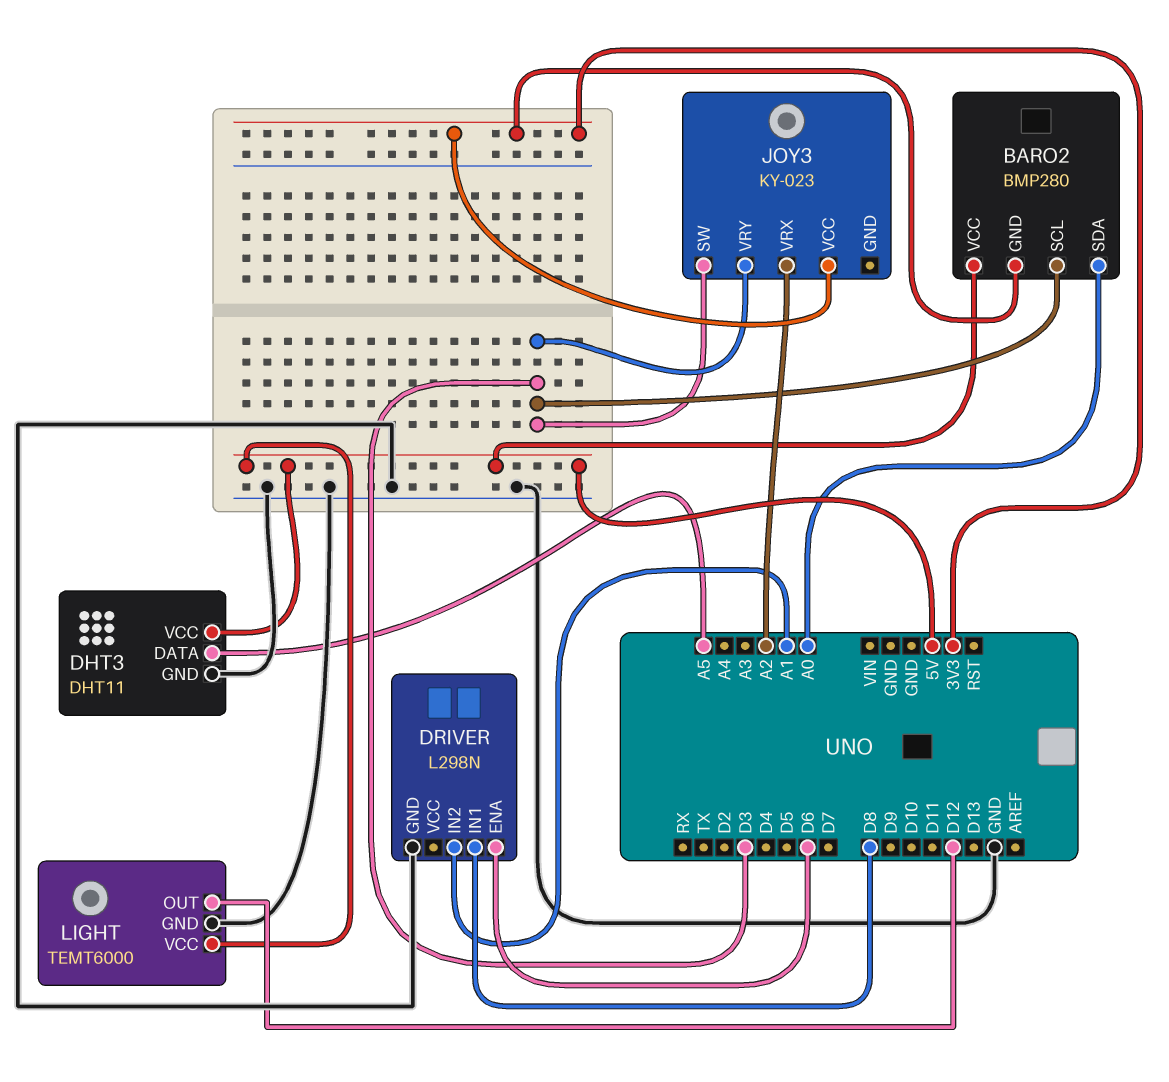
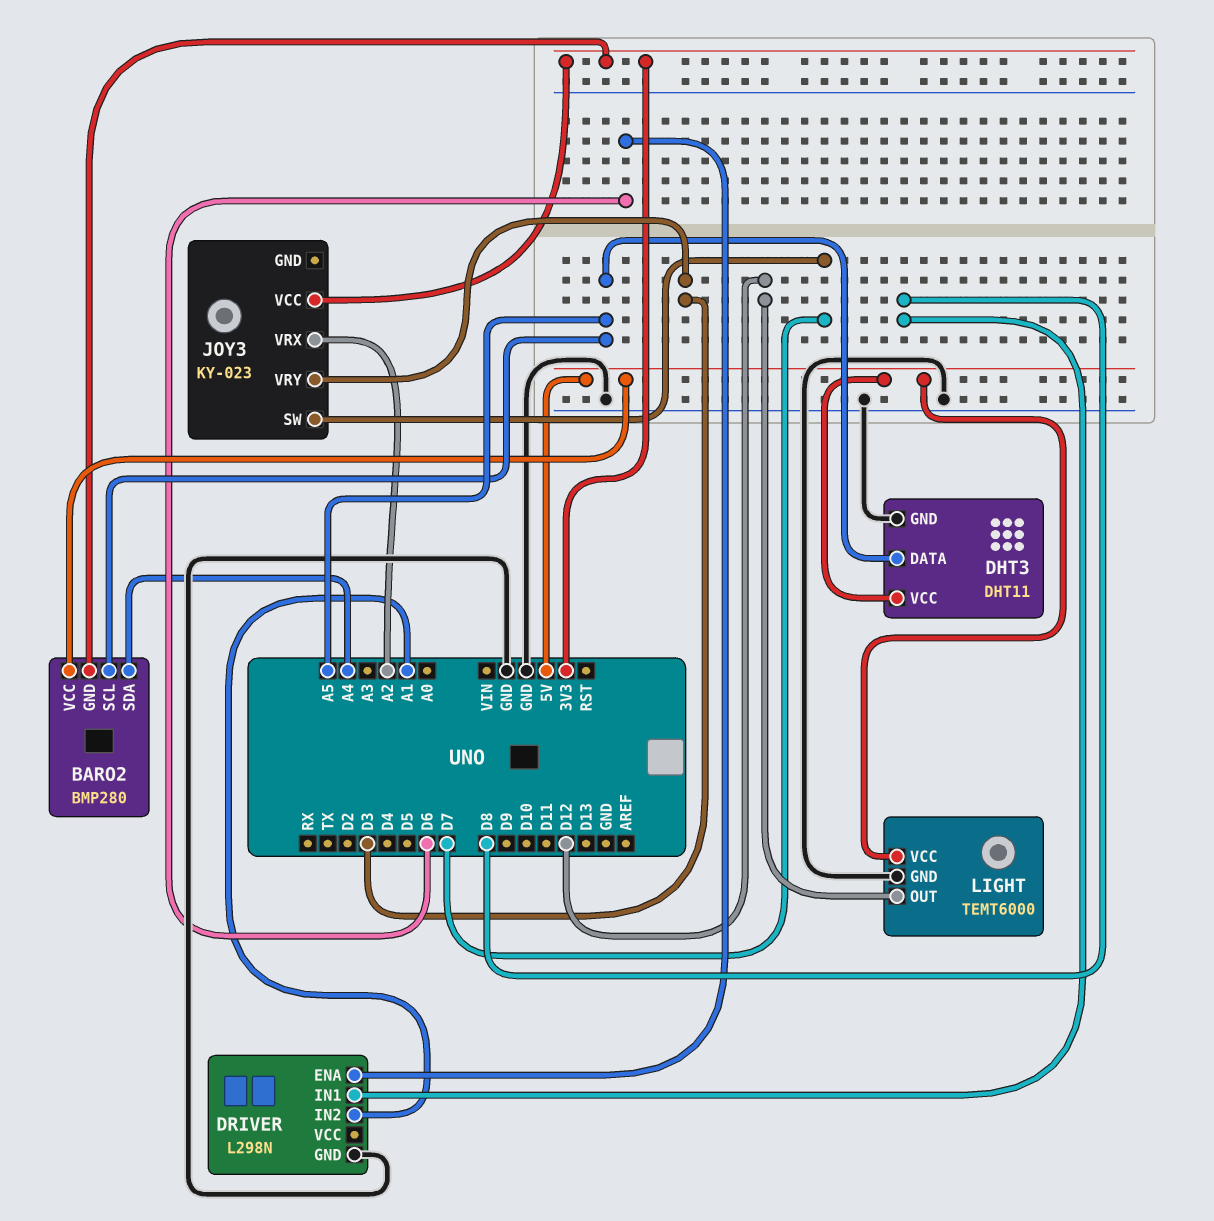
BARO2 pin SCL: D3 -> A5
BARO2 pin SDA: A0 -> A4
JOY3 pin SW: D3 -> D7

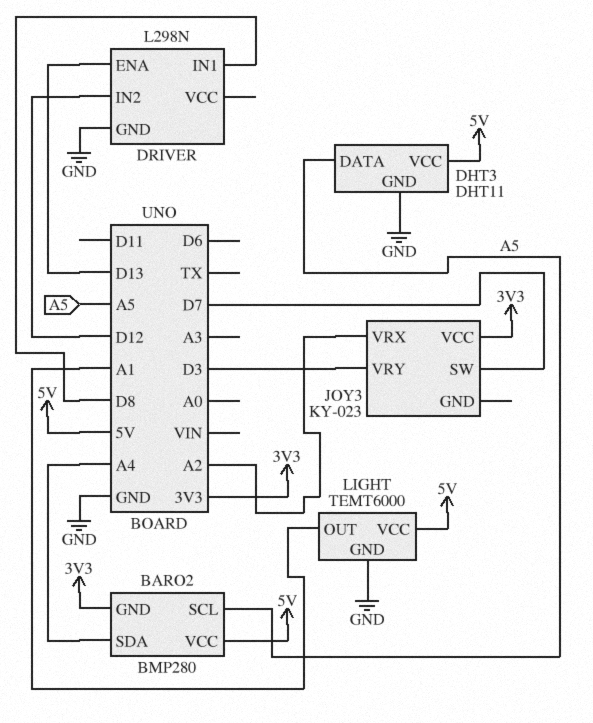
DRIVER pin ENA: D6 -> D13
DRIVER pin IN2: A1 -> D12
LIGHT pin OUT: D12 -> A1

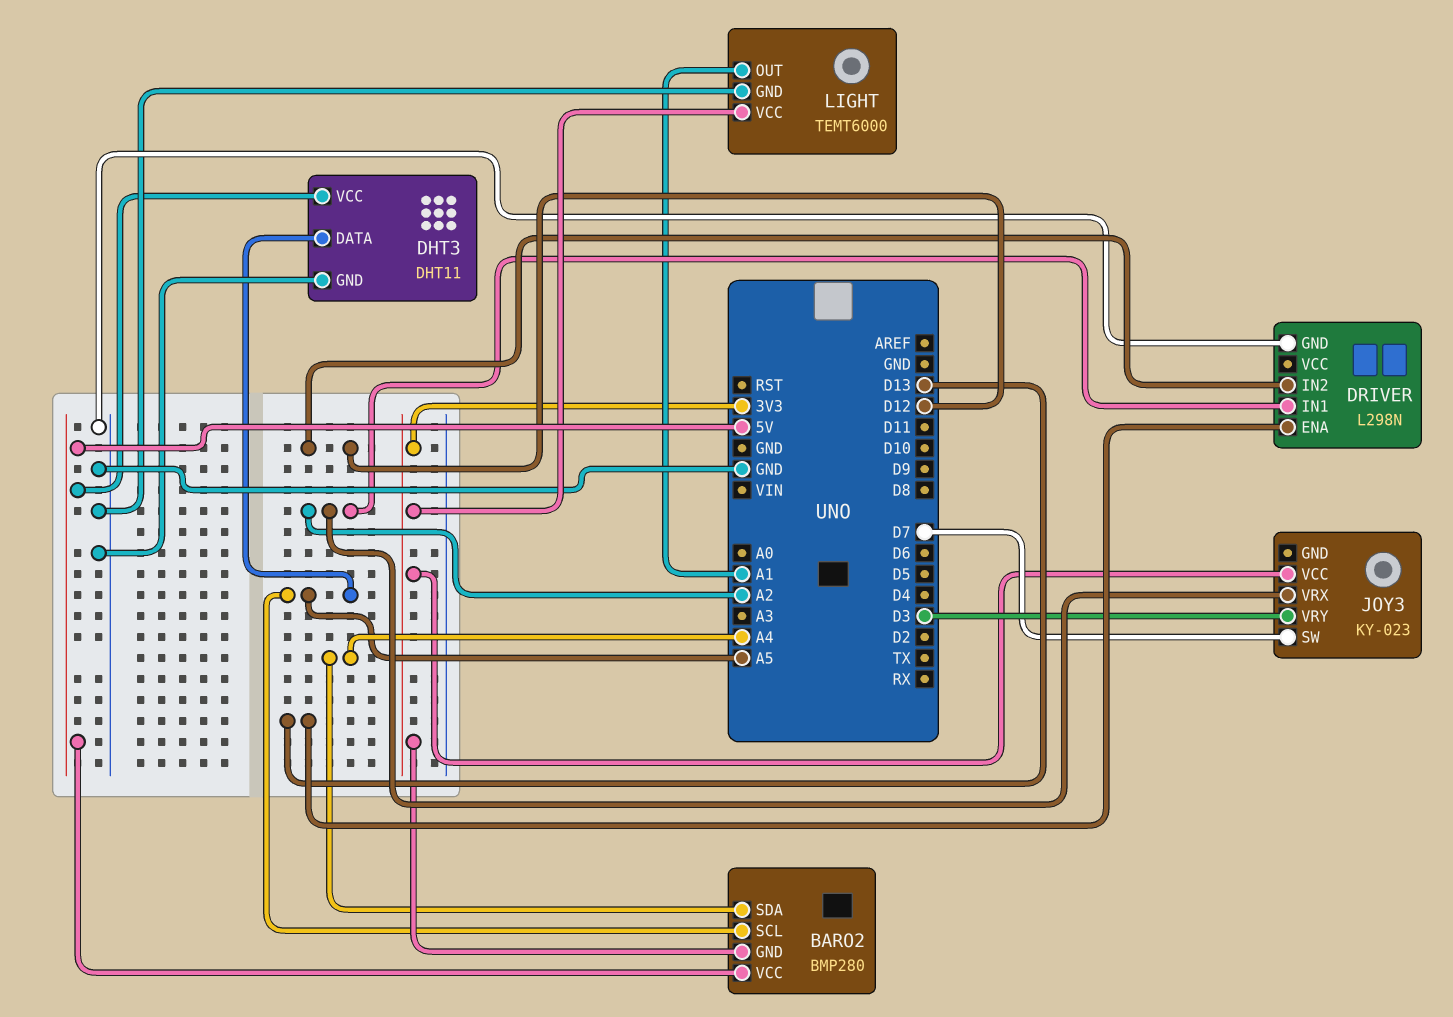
DRIVER pin IN1: D8 -> A2
LIGHT pin VCC: 5V -> 3V3

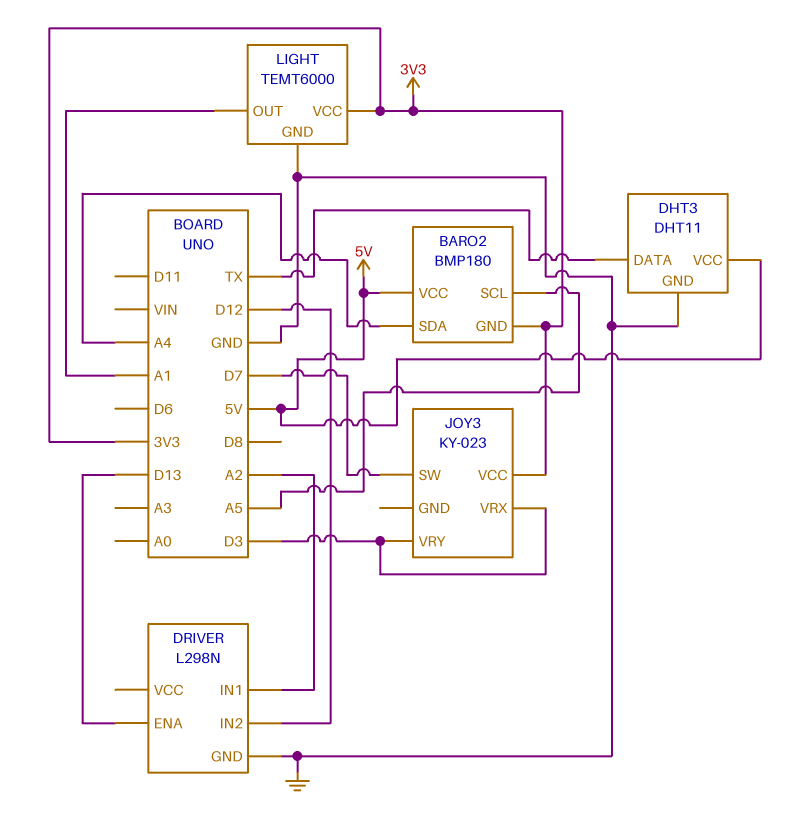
BARO2: BMP280 -> BMP180
DHT3 pin DATA: A5 -> TX
JOY3 pin VRX: A2 -> D3

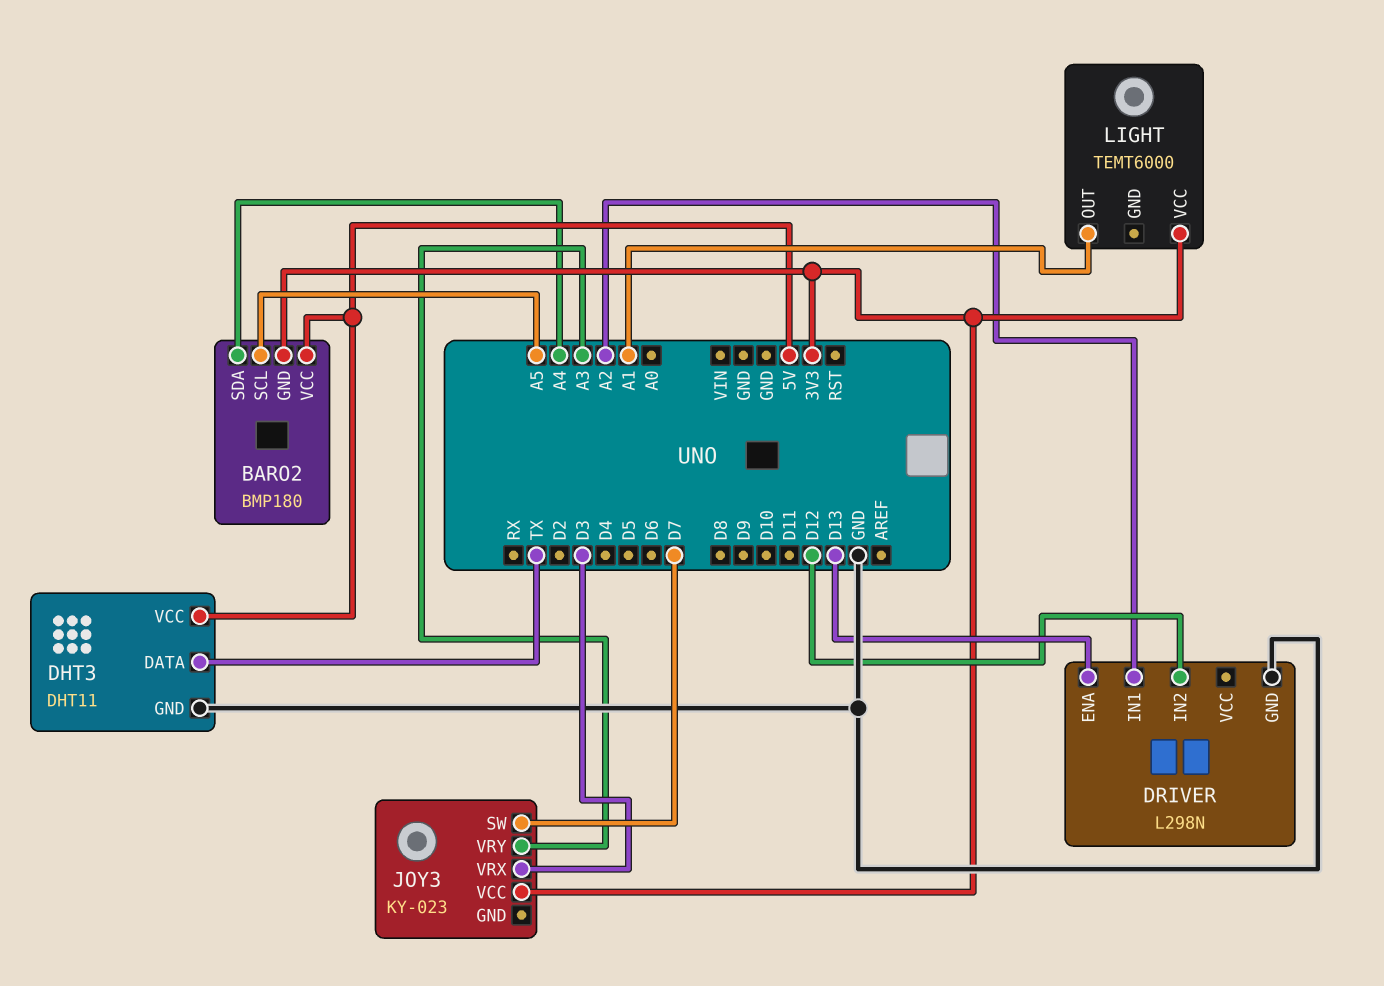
JOY3 pin VRY: D3 -> A3
LIGHT pin GND: GND -> none

